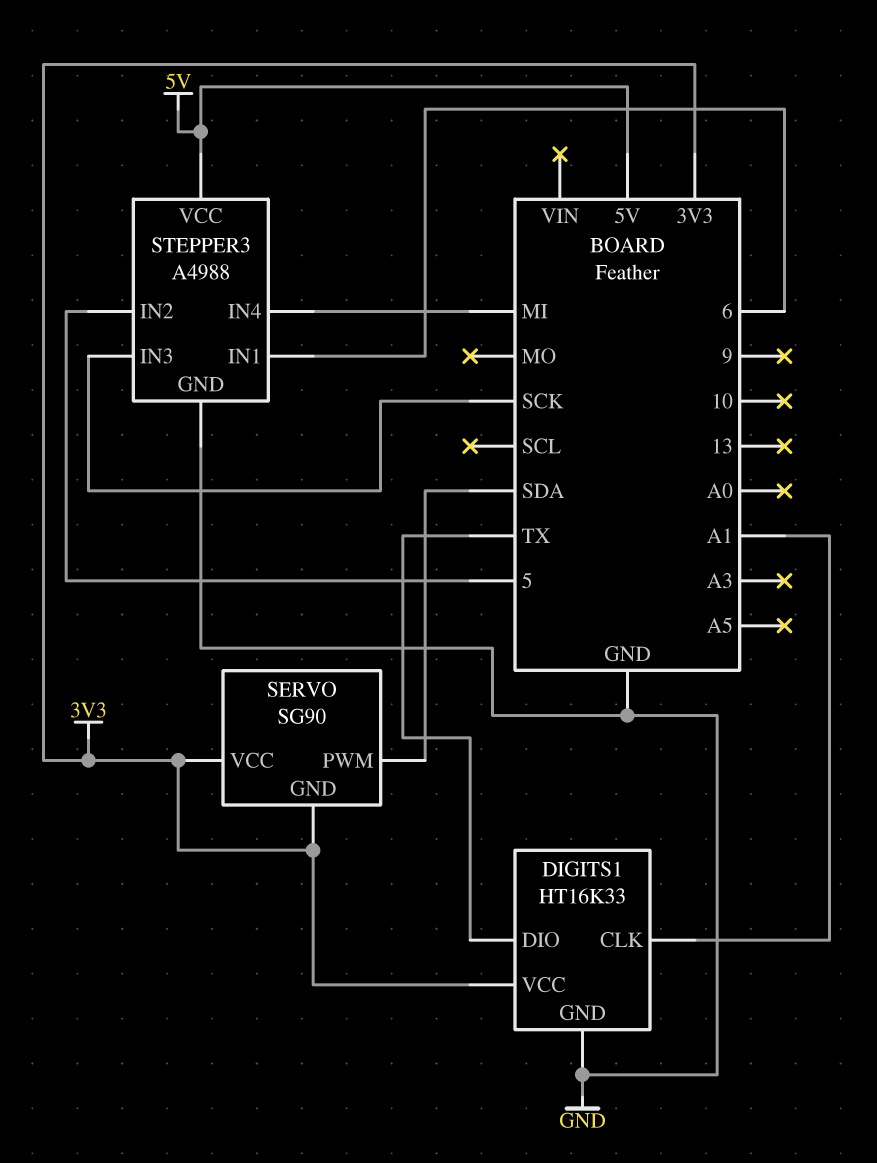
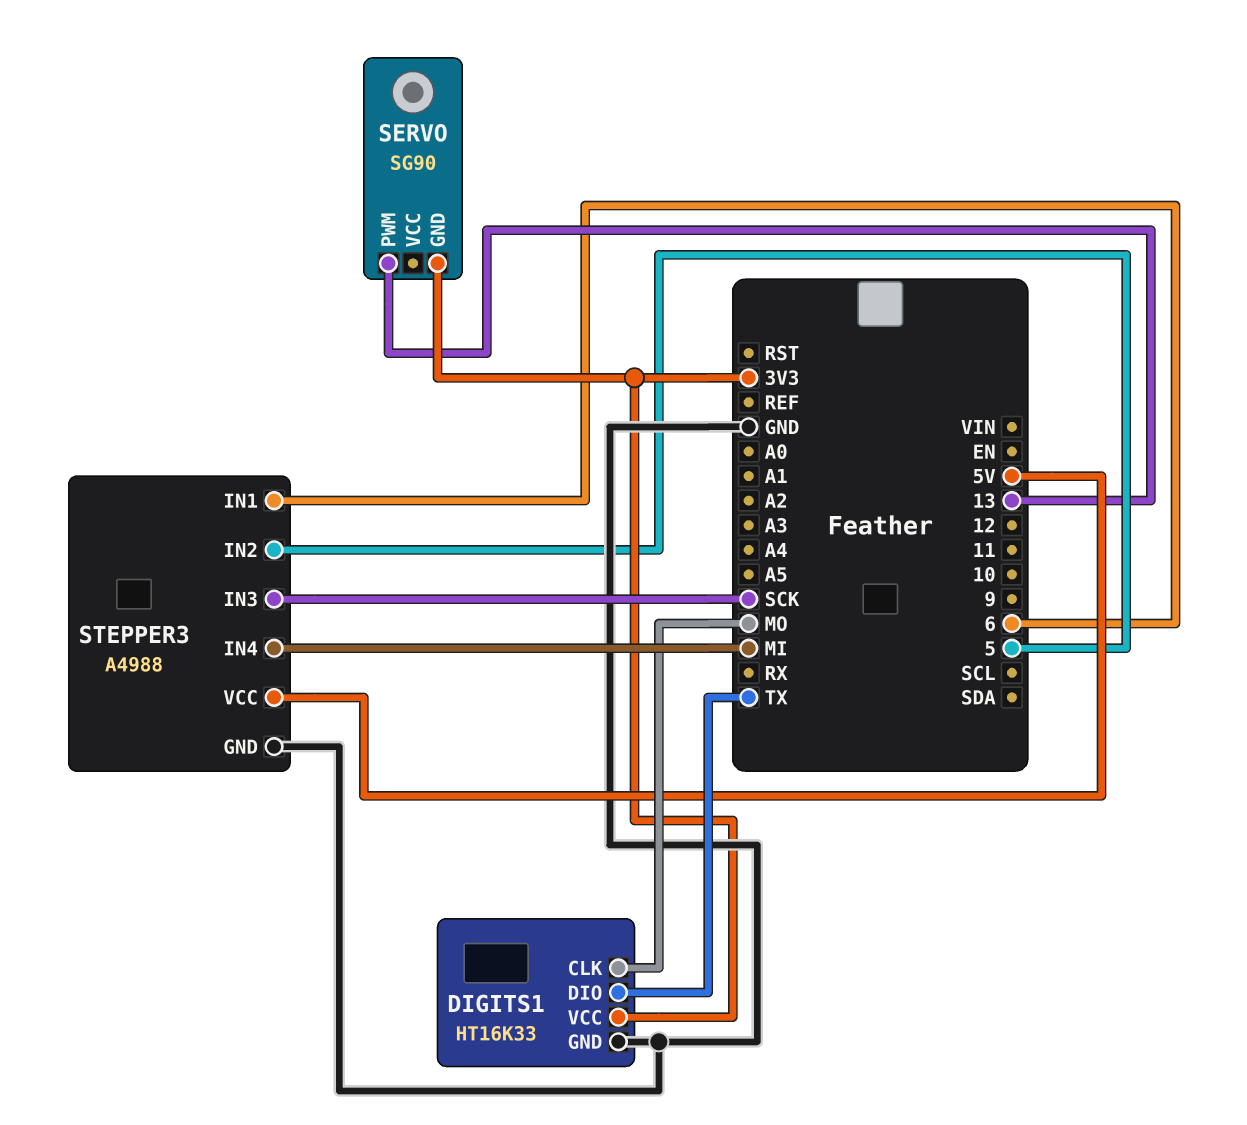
DIGITS1 pin CLK: A1 -> MO
SERVO pin PWM: SDA -> 13
SERVO pin VCC: 3V3 -> none

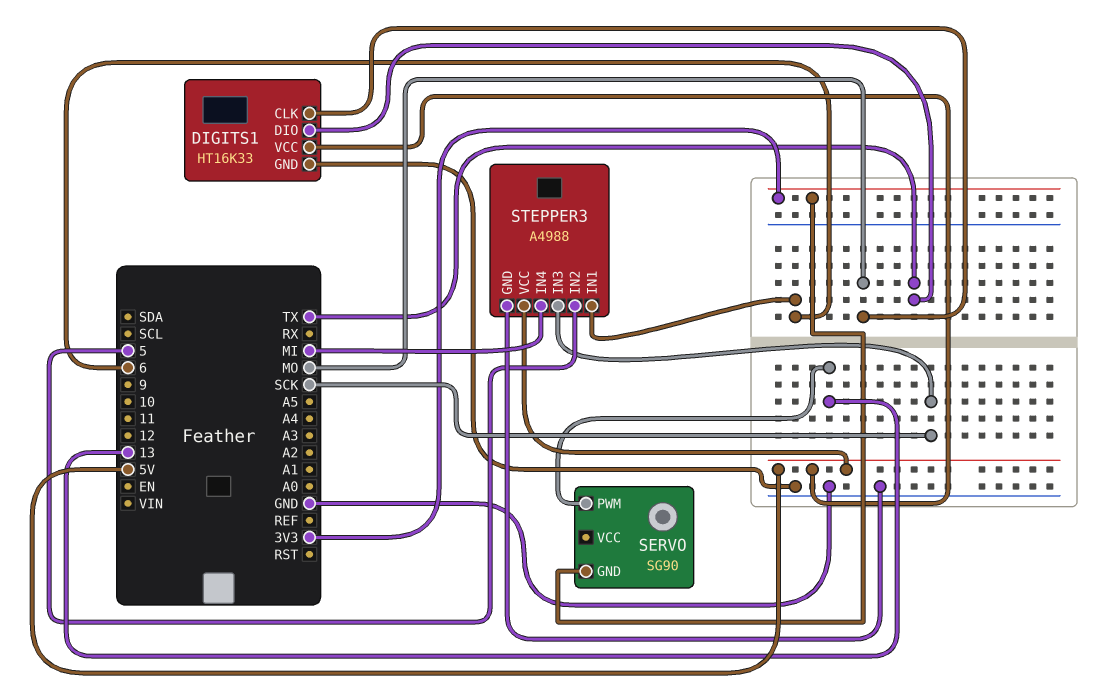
DIGITS1 pin VCC: 3V3 -> 5V

